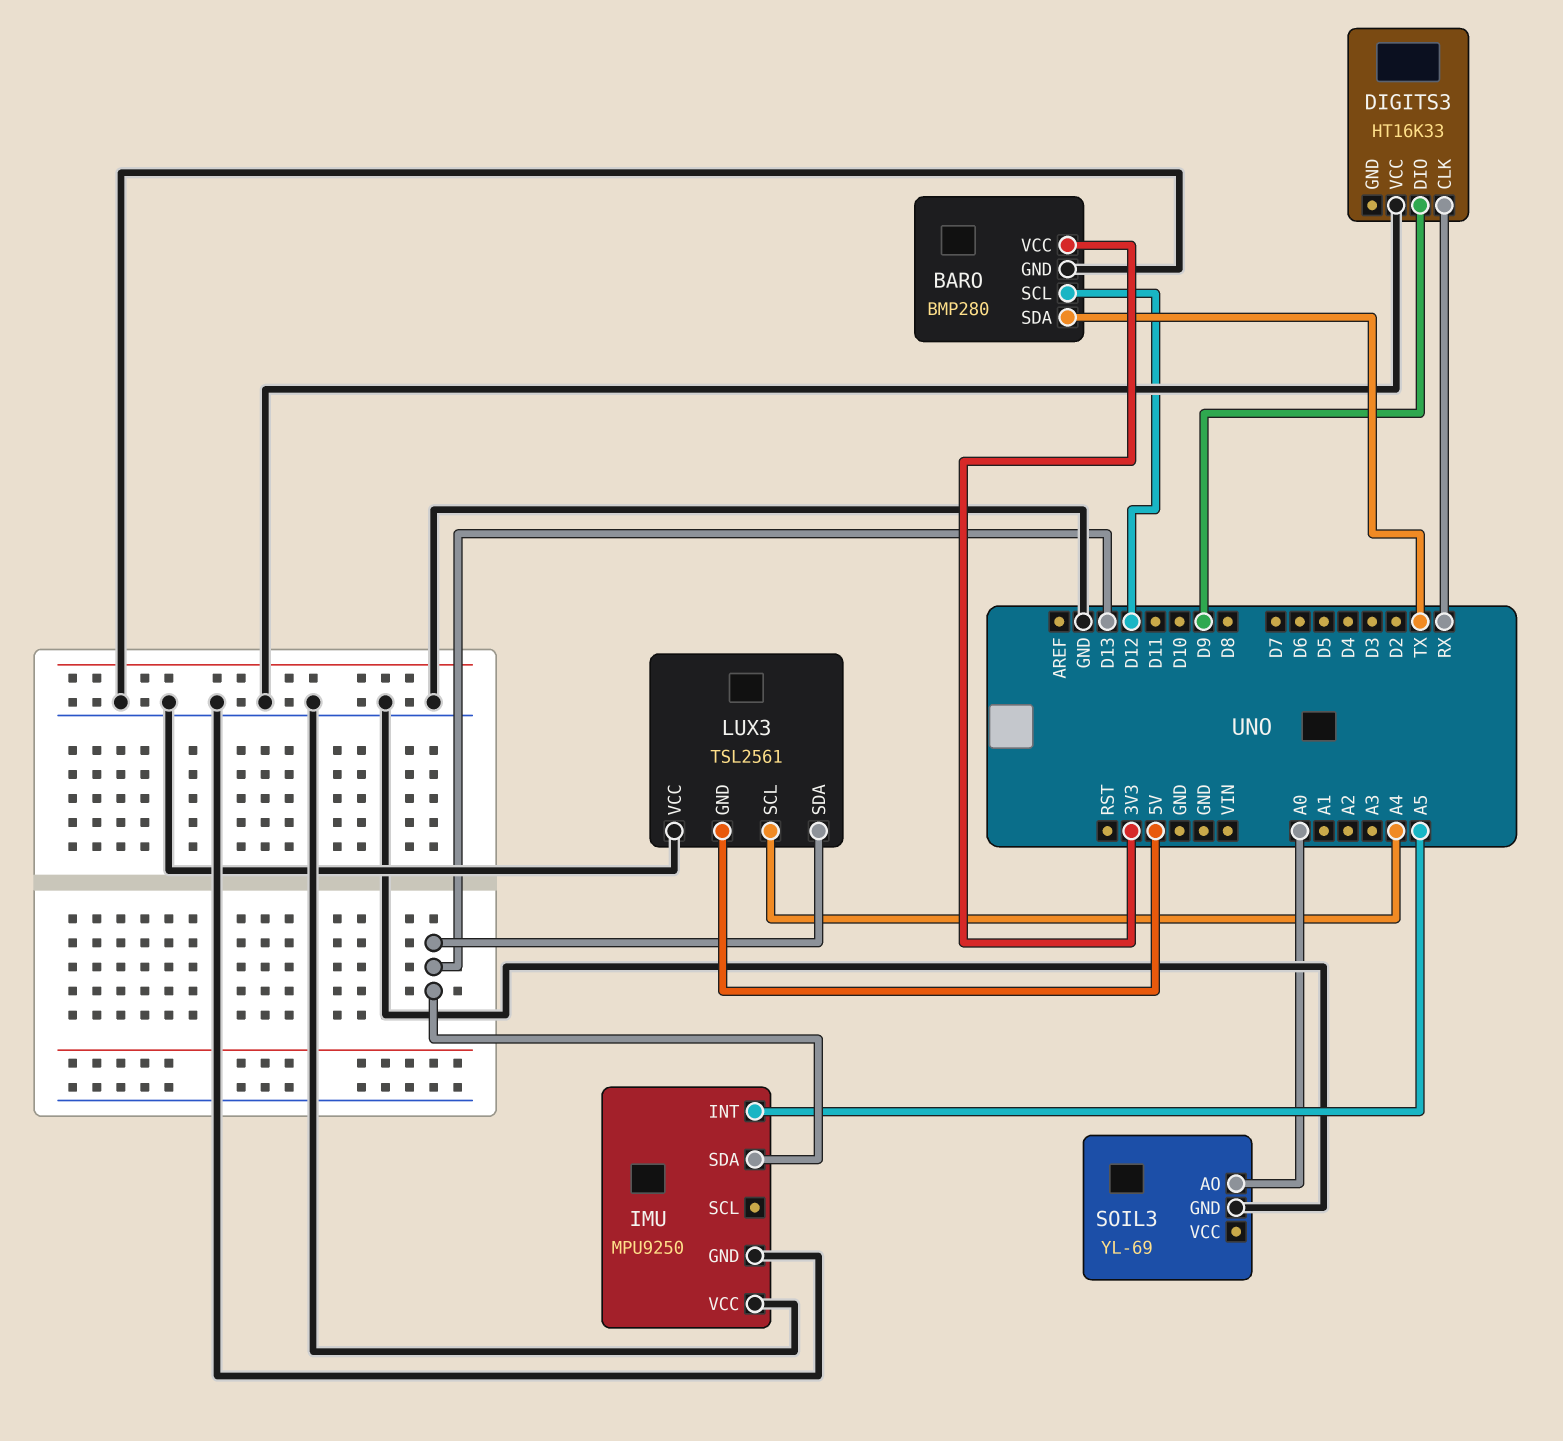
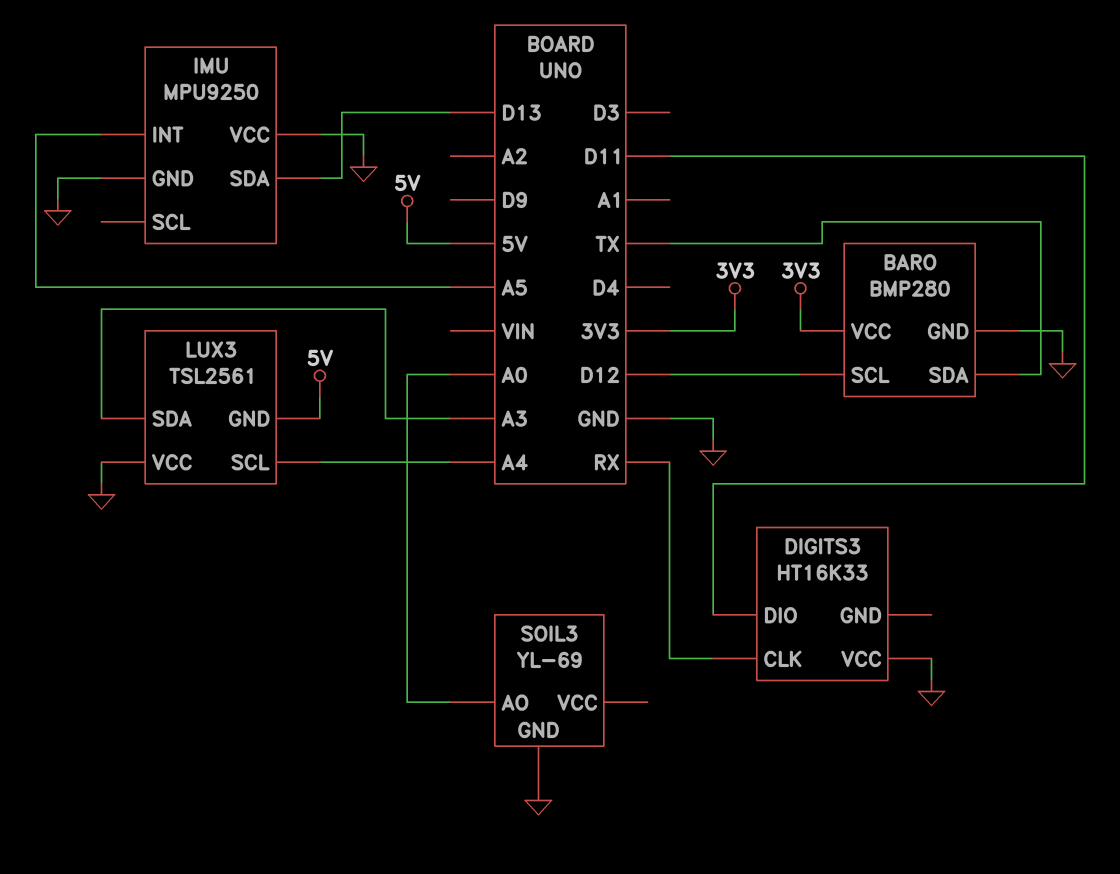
DIGITS3 pin DIO: D9 -> D11
LUX3 pin SDA: D13 -> A3

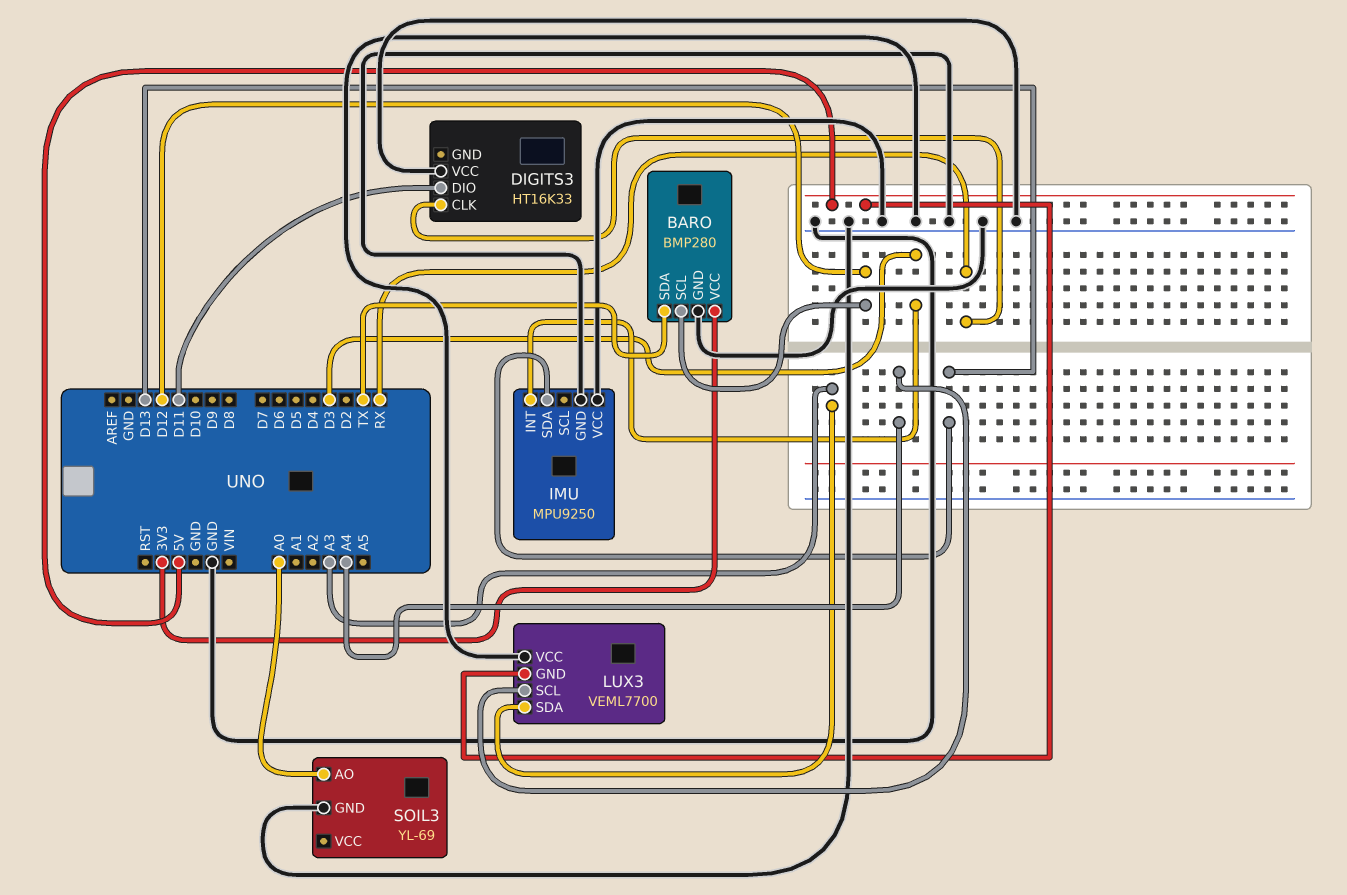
IMU pin INT: A5 -> D3
LUX3: TSL2561 -> VEML7700

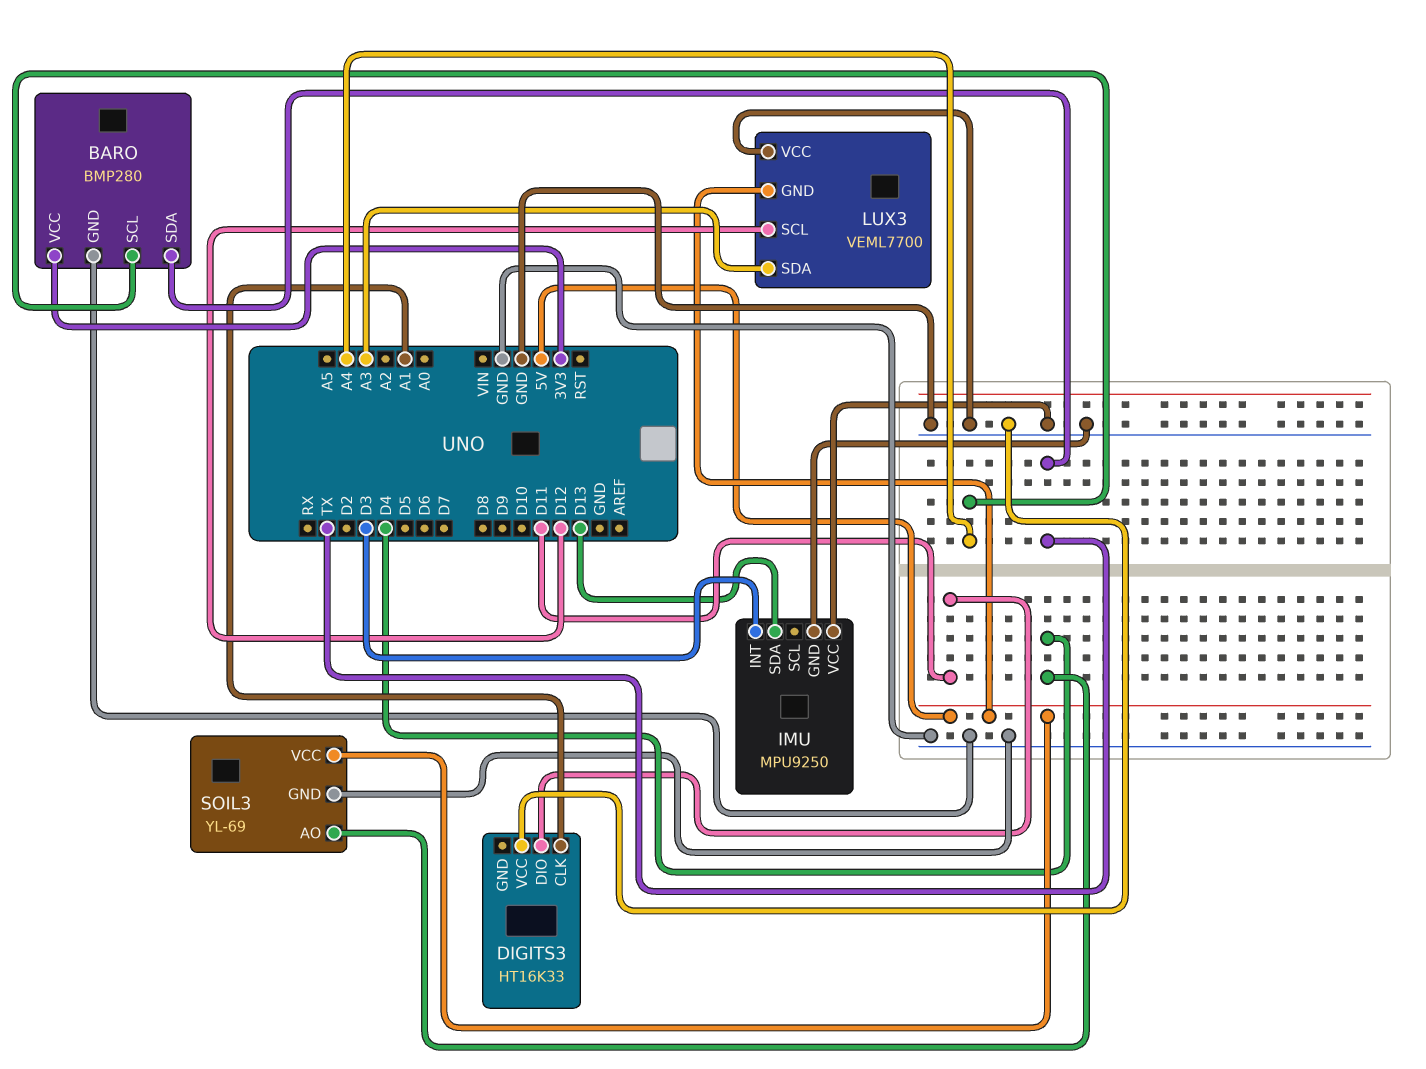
BARO pin SCL: D12 -> A4
DIGITS3 pin CLK: RX -> A1
LUX3 pin SCL: A4 -> D12
SOIL3 pin AO: A0 -> D4
SOIL3 pin VCC: none -> 5V

